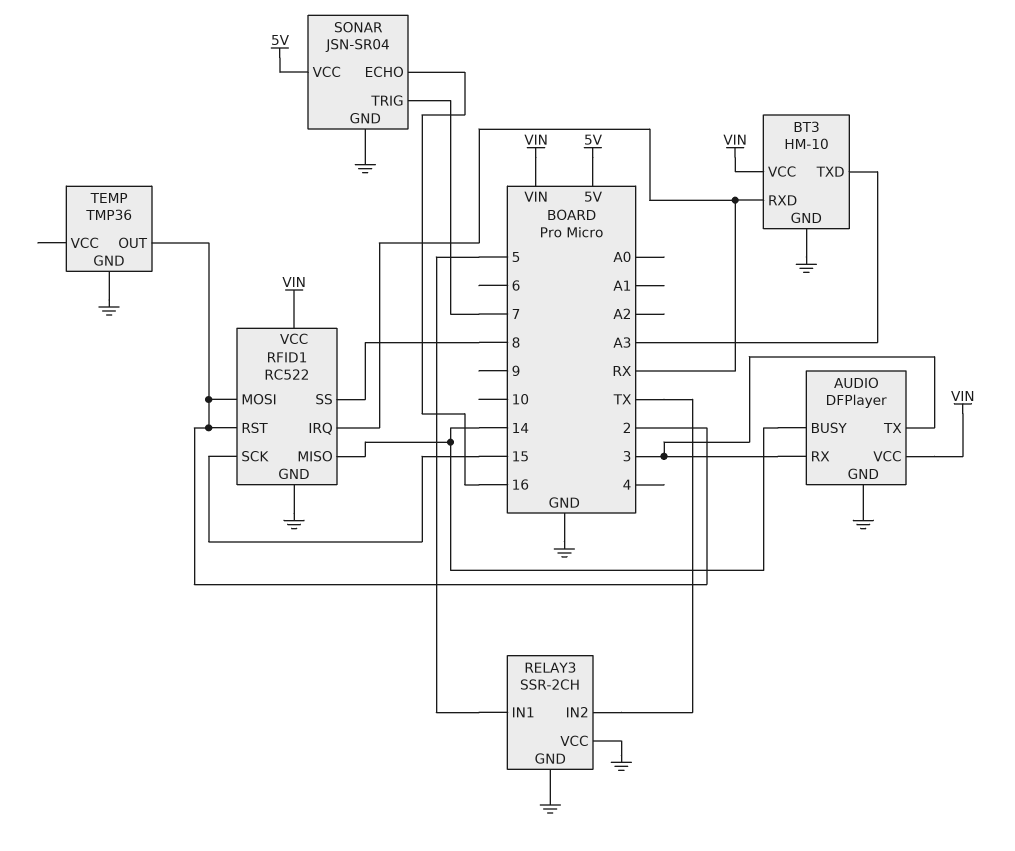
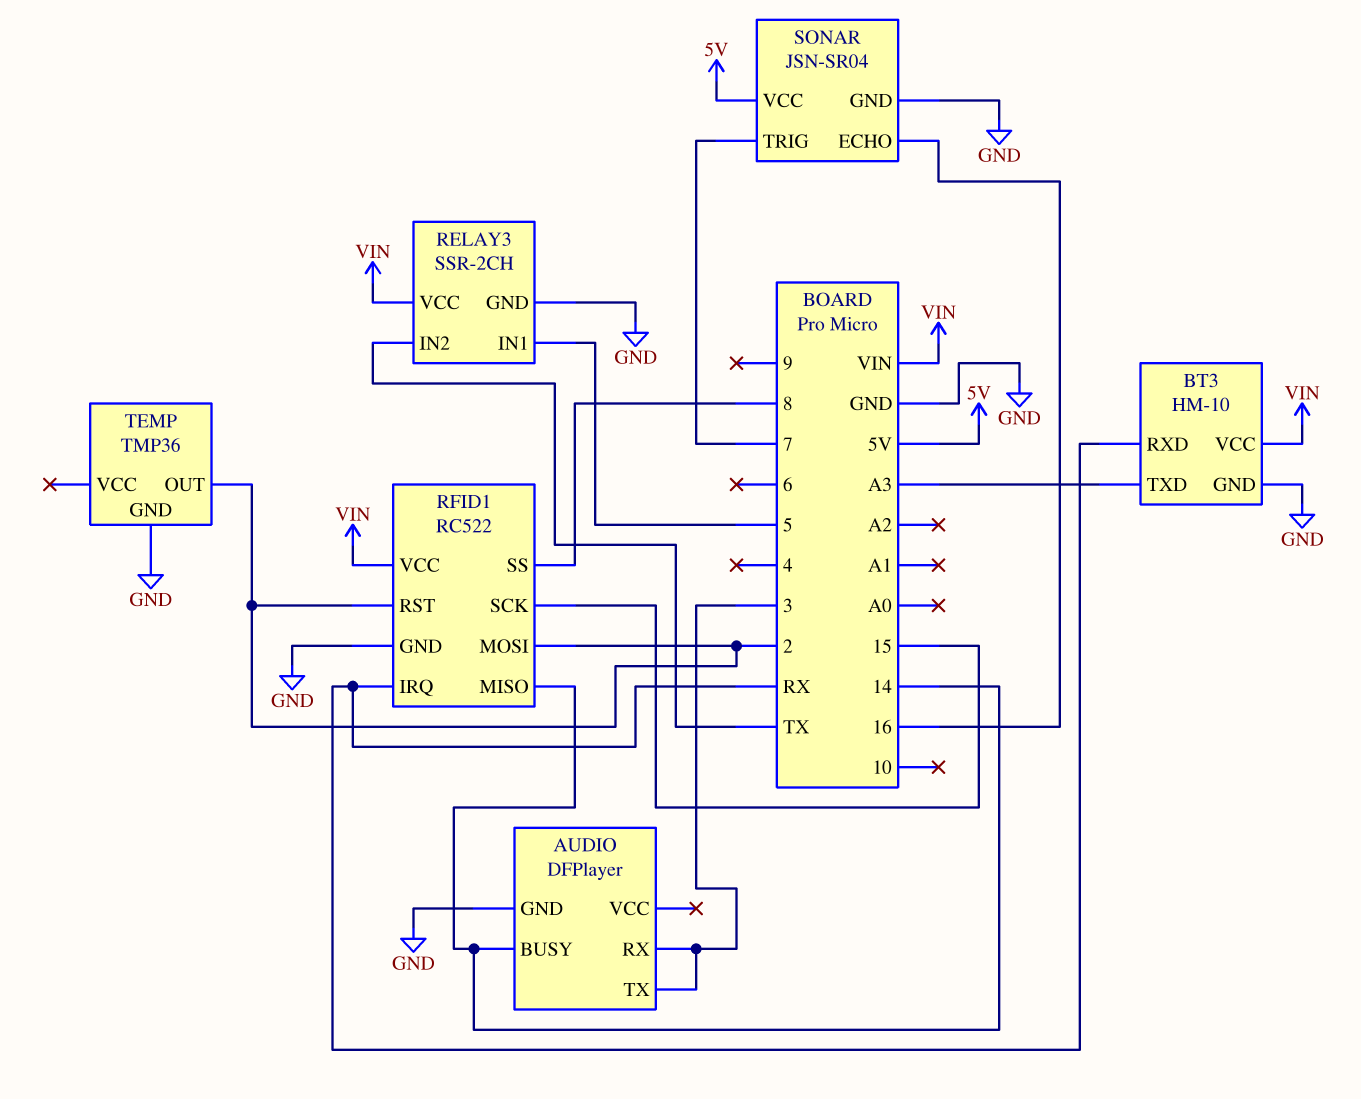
AUDIO pin VCC: VIN -> none
RELAY3 pin VCC: GND -> VIN

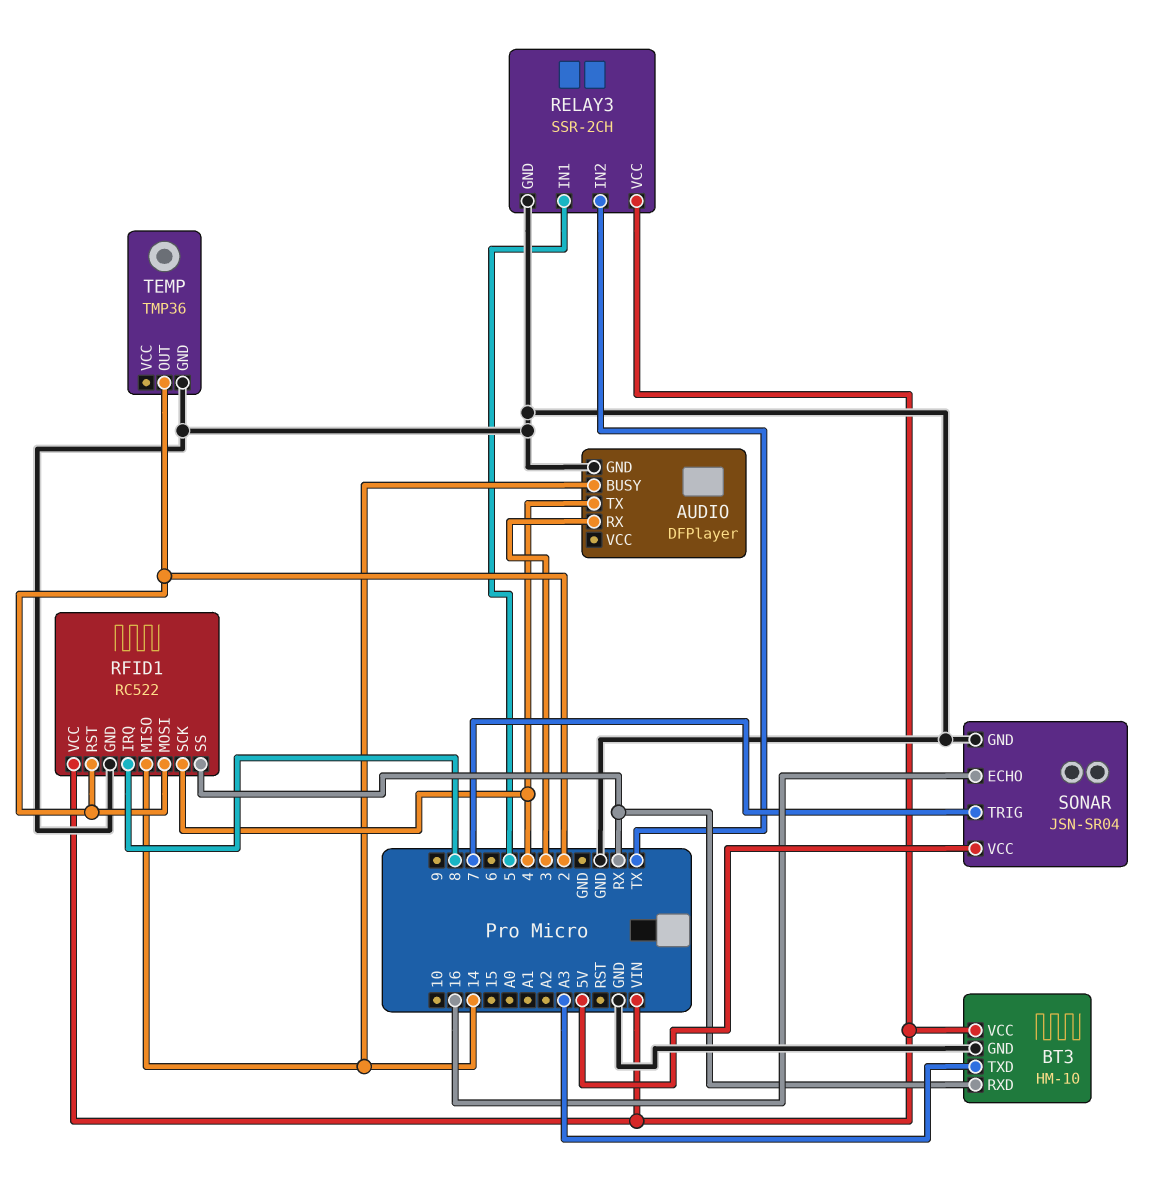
AUDIO pin TX: 3 -> 4
RFID1 pin IRQ: RX -> 8
RFID1 pin SCK: 15 -> 4
RFID1 pin SS: 8 -> RX

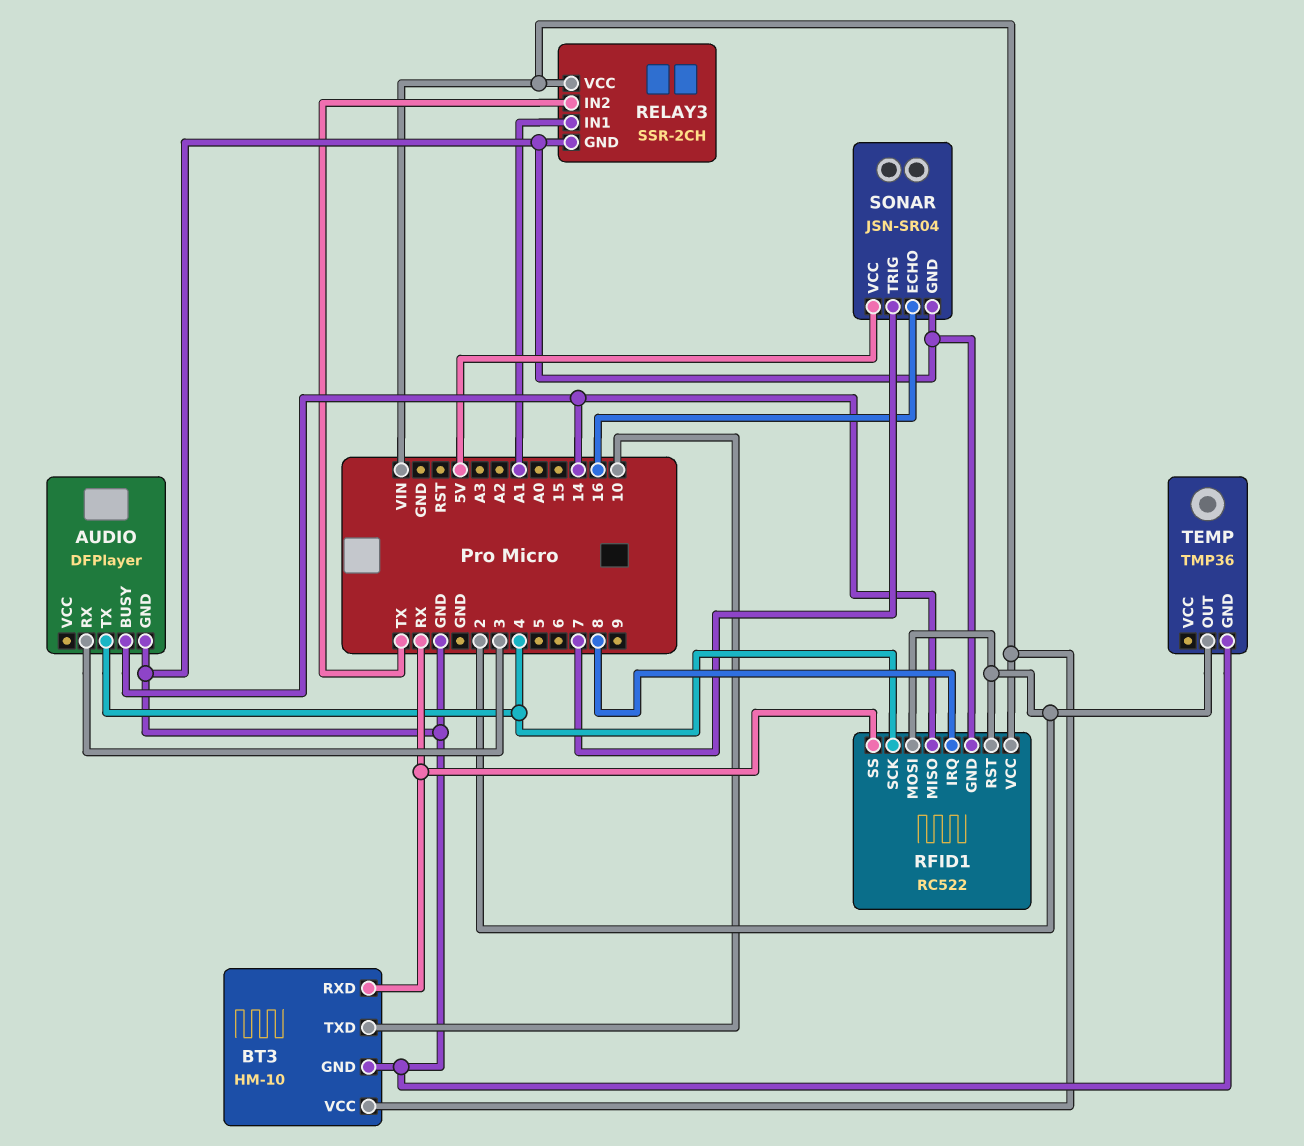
BT3 pin TXD: A3 -> 10
RELAY3 pin IN1: 5 -> A1

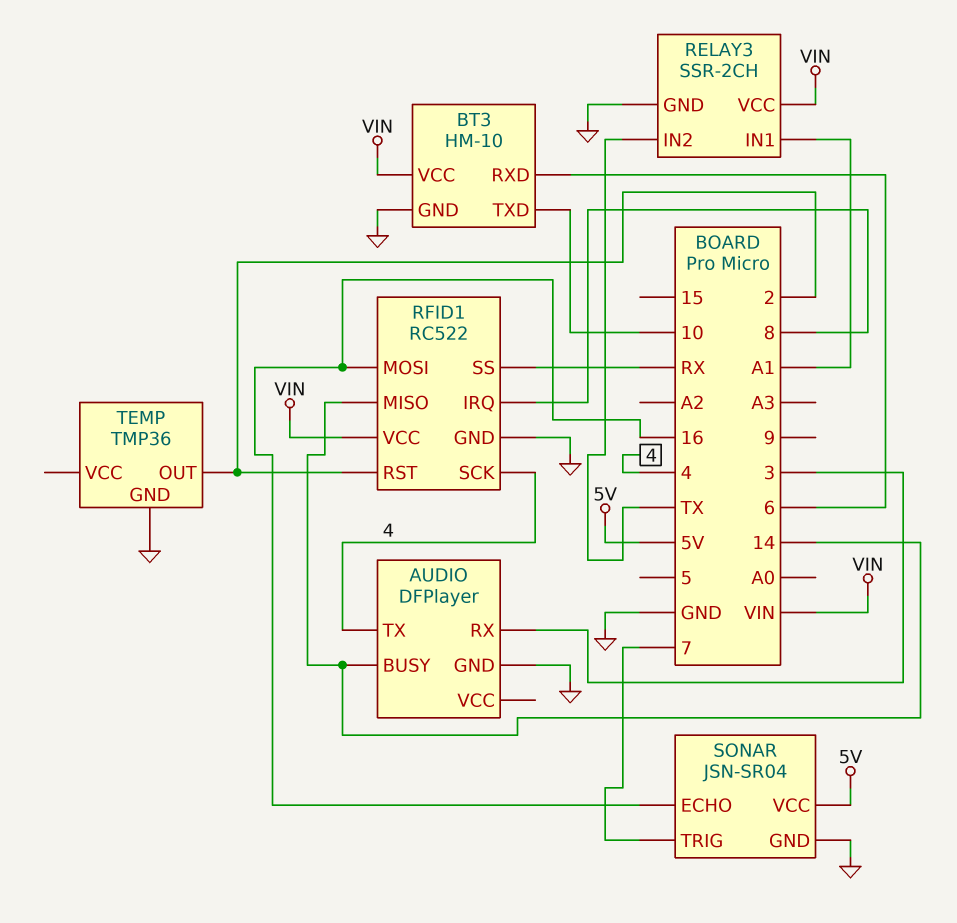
BT3 pin RXD: RX -> 6
RFID1 pin MOSI: 2 -> 16

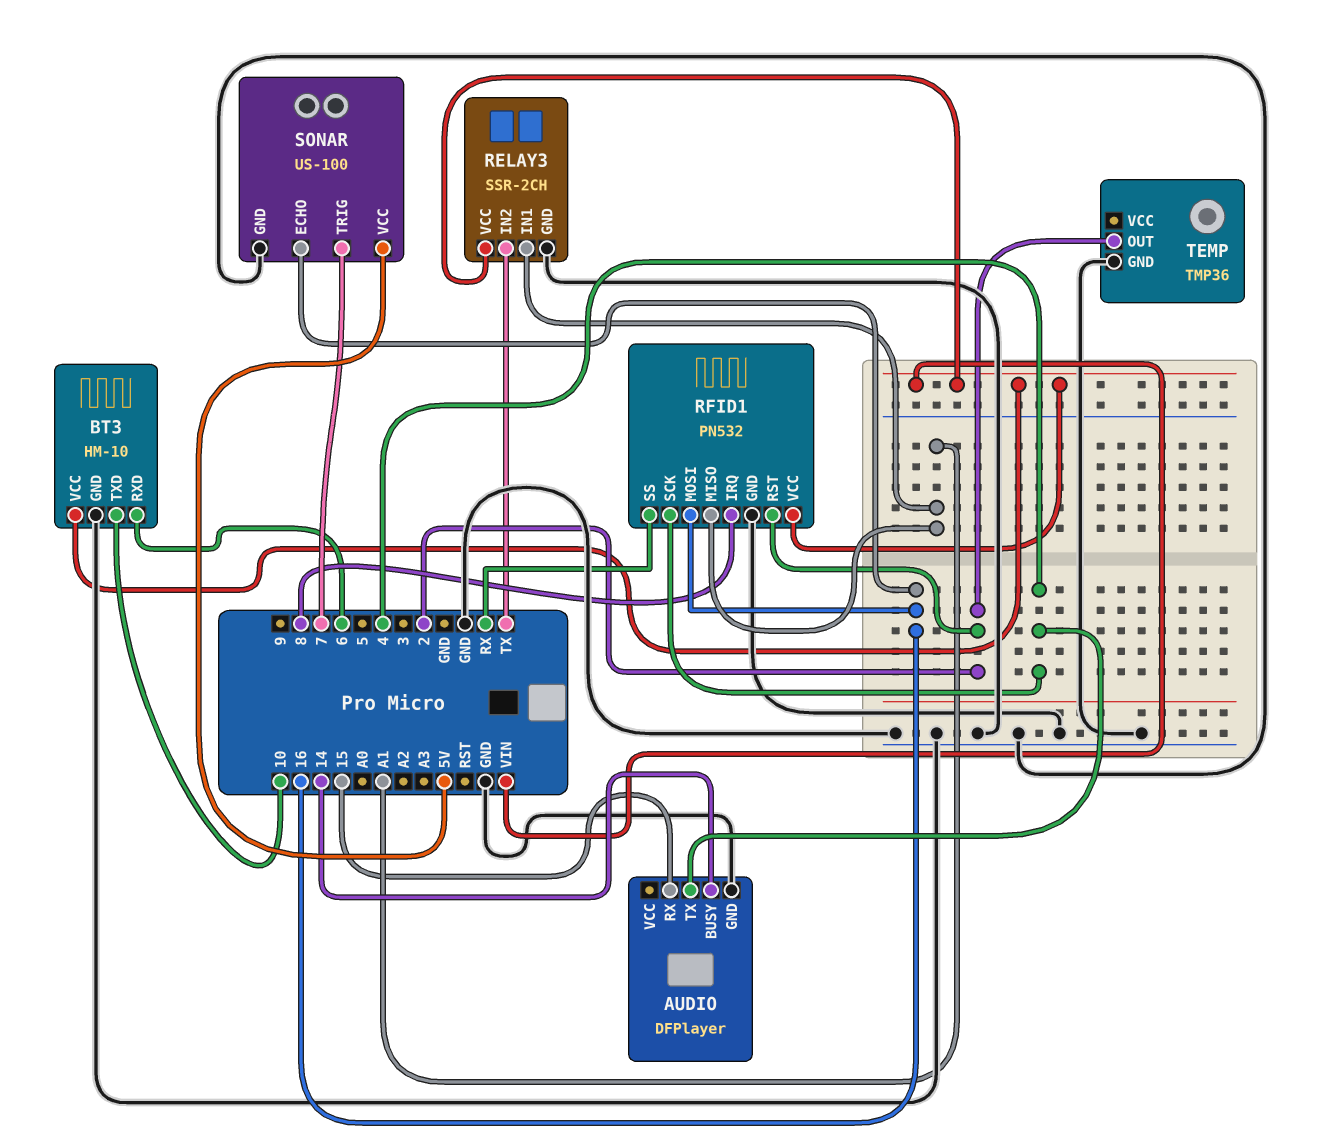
AUDIO pin RX: 3 -> 15
RFID1: RC522 -> PN532
RFID1 pin MISO: 14 -> A1
SONAR: JSN-SR04 -> US-100

